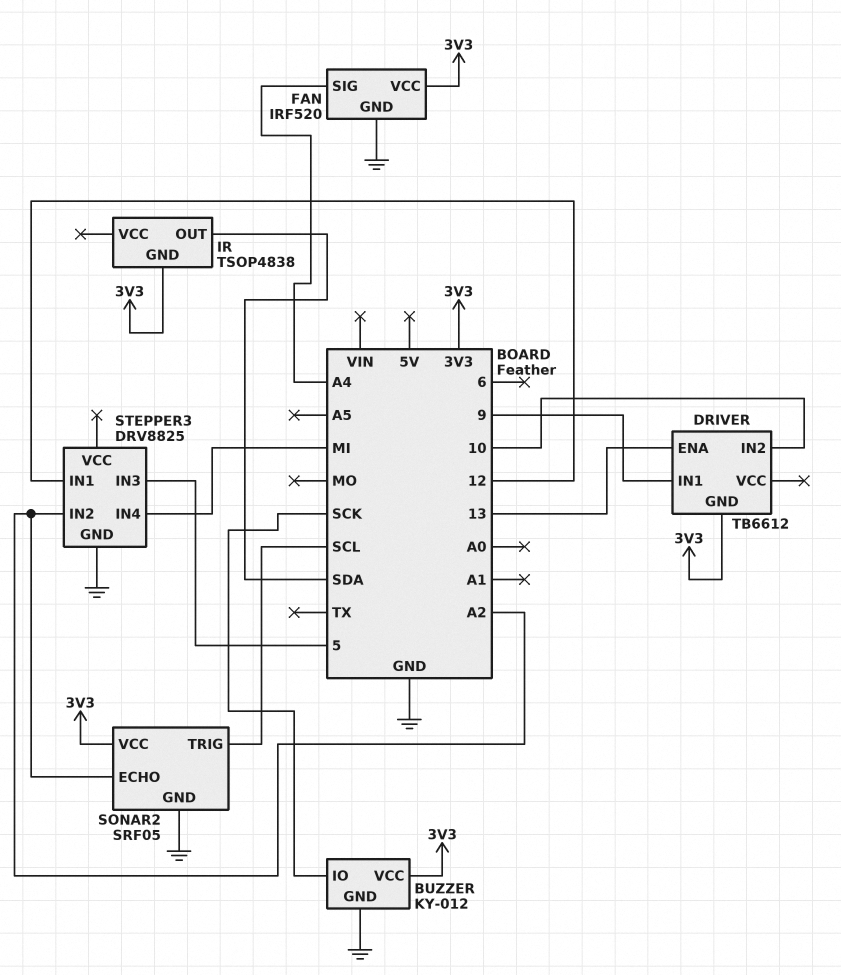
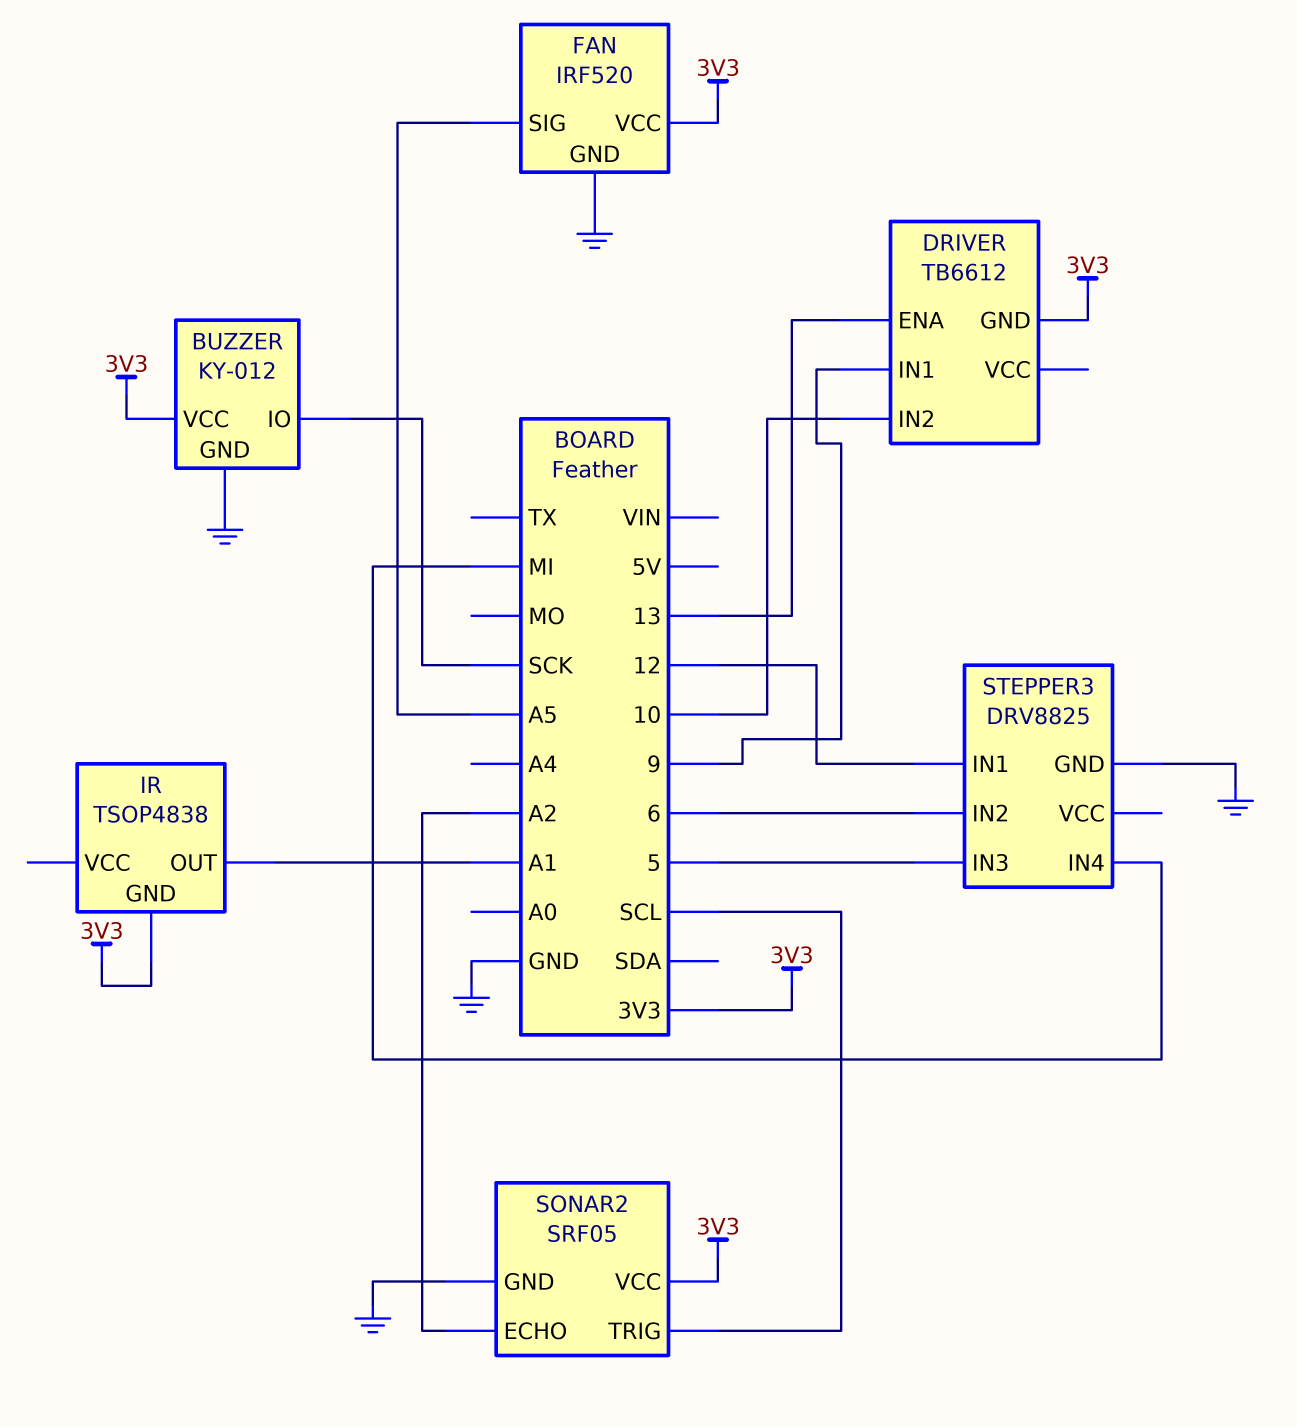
FAN pin SIG: A4 -> A5
IR pin OUT: SDA -> A1
STEPPER3 pin IN2: A2 -> 6

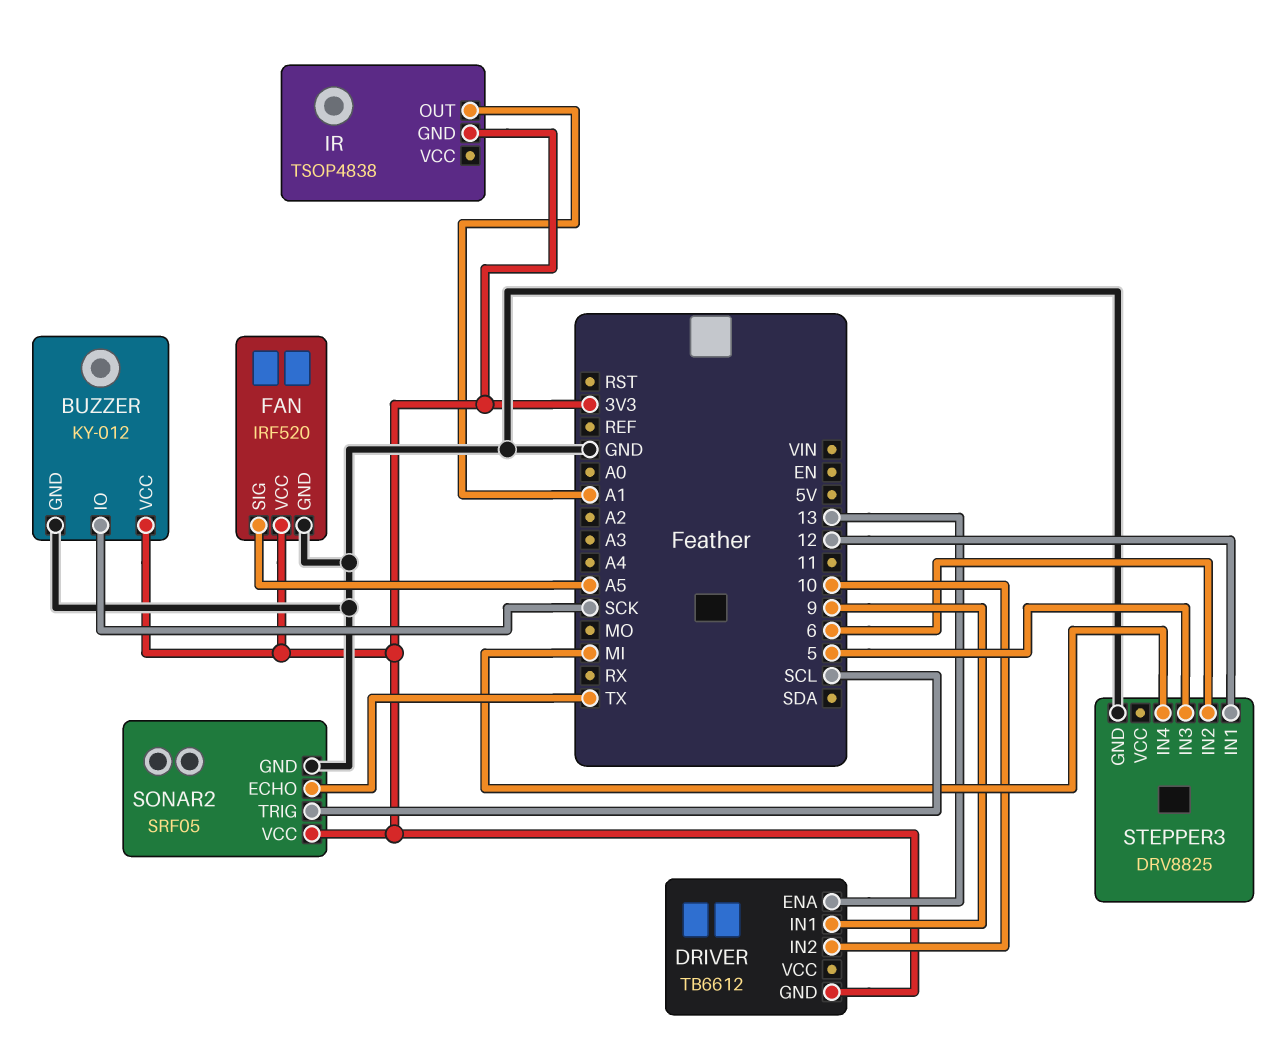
SONAR2 pin ECHO: A2 -> TX

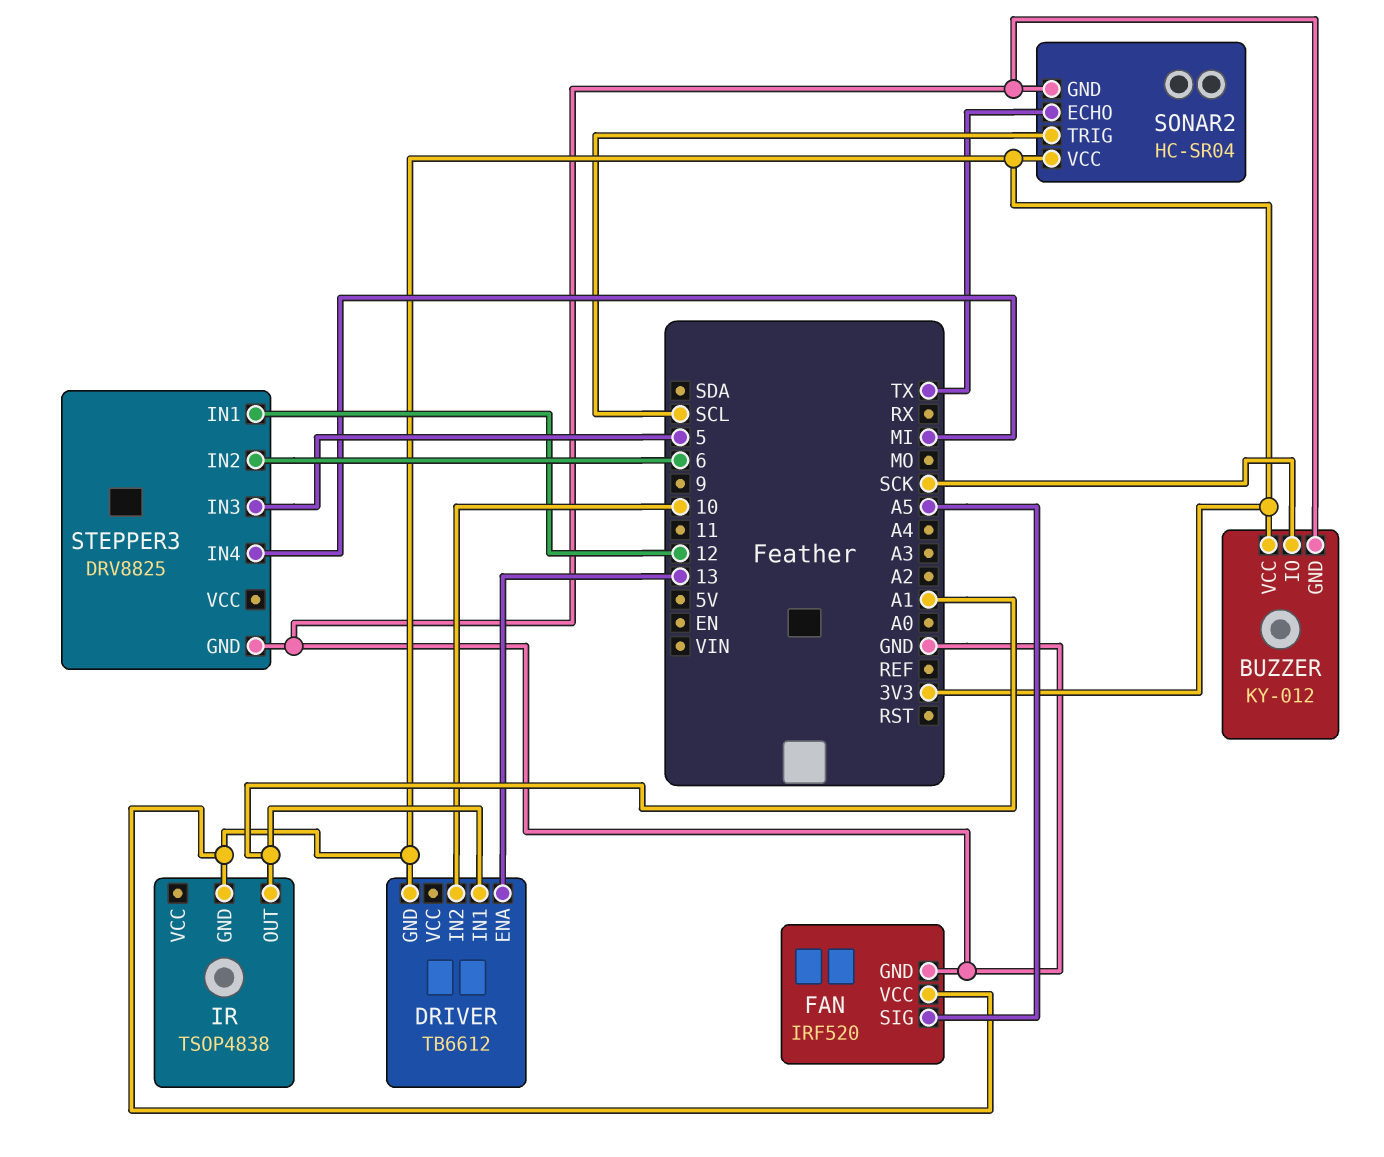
DRIVER pin IN1: 9 -> A1
SONAR2: SRF05 -> HC-SR04

